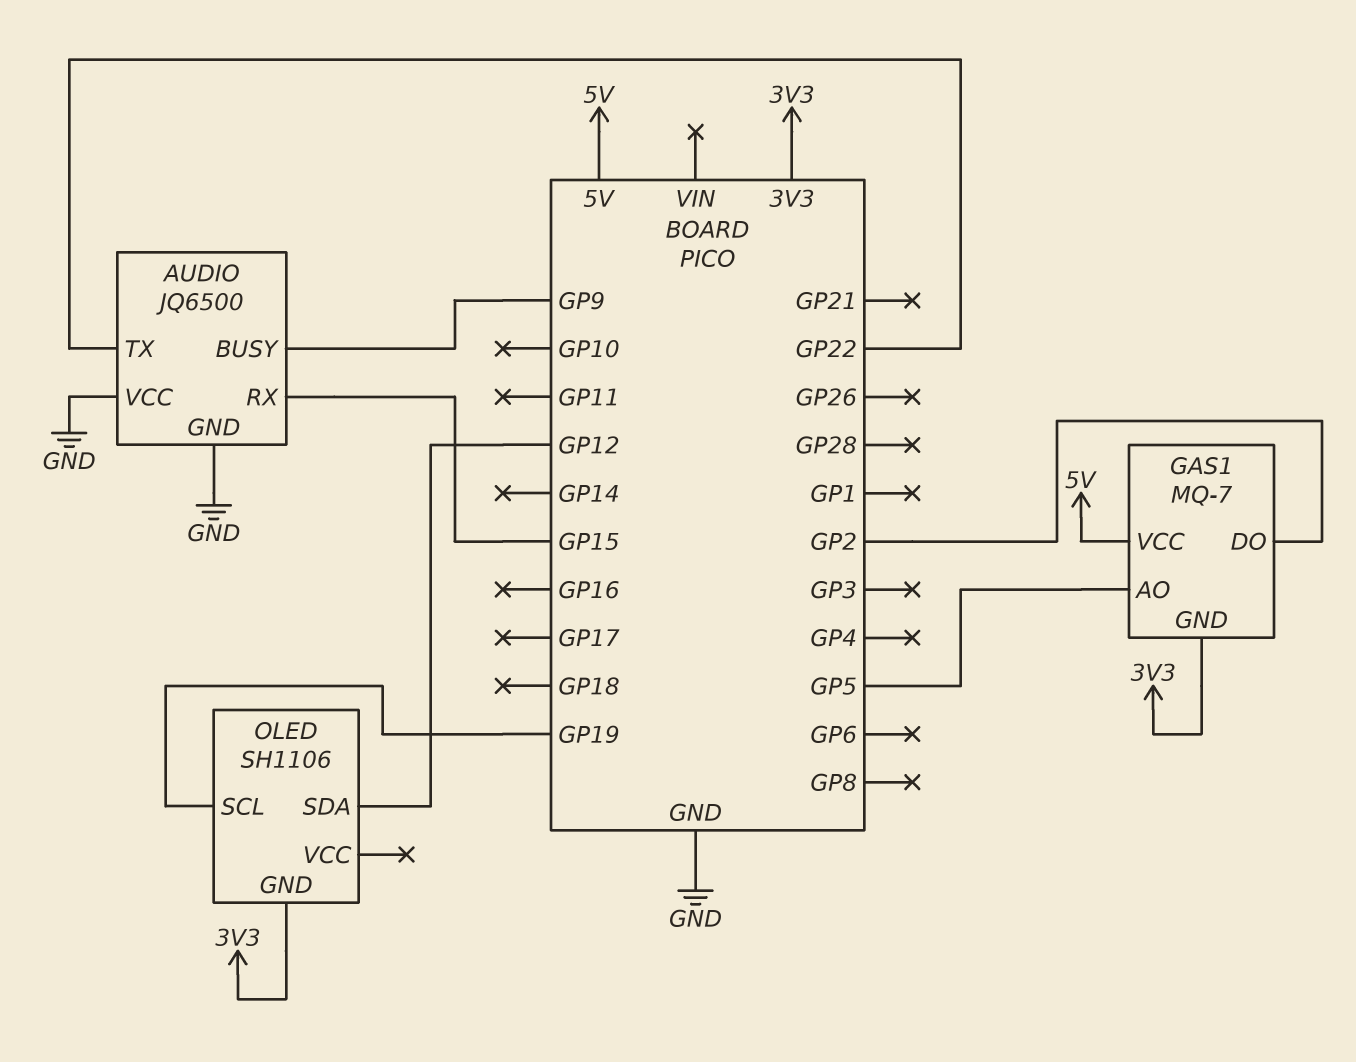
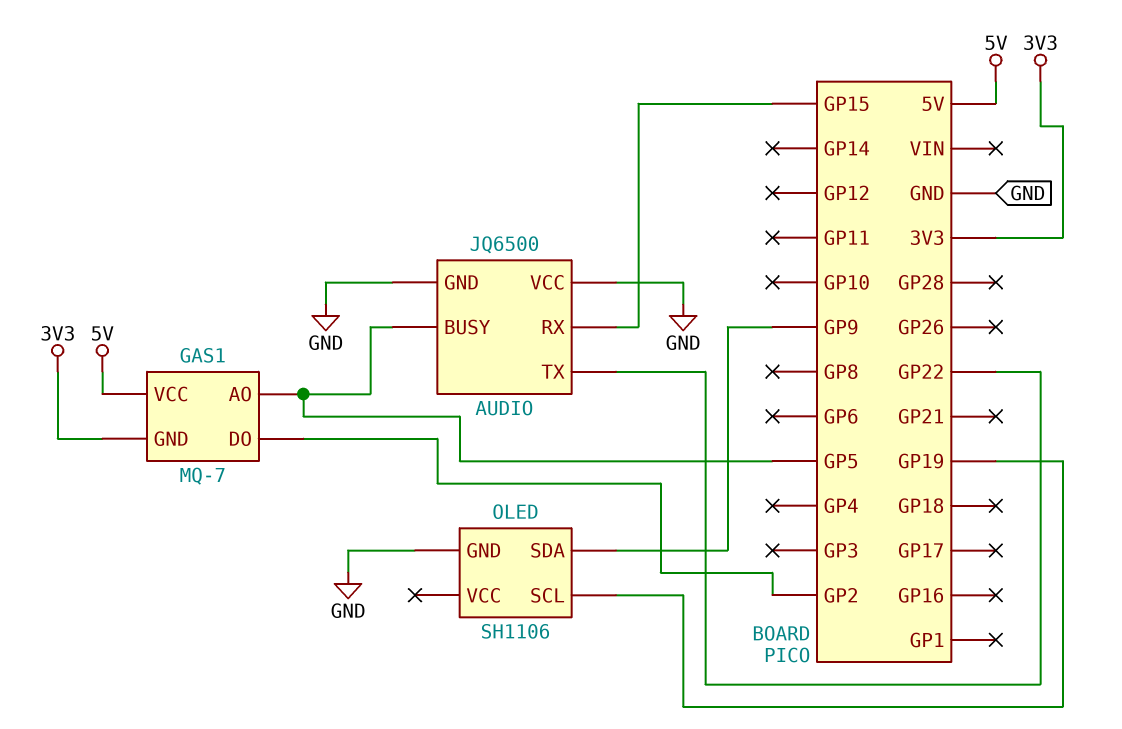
AUDIO pin BUSY: GP9 -> GP5
OLED pin GND: 3V3 -> GND
OLED pin SDA: GP12 -> GP9

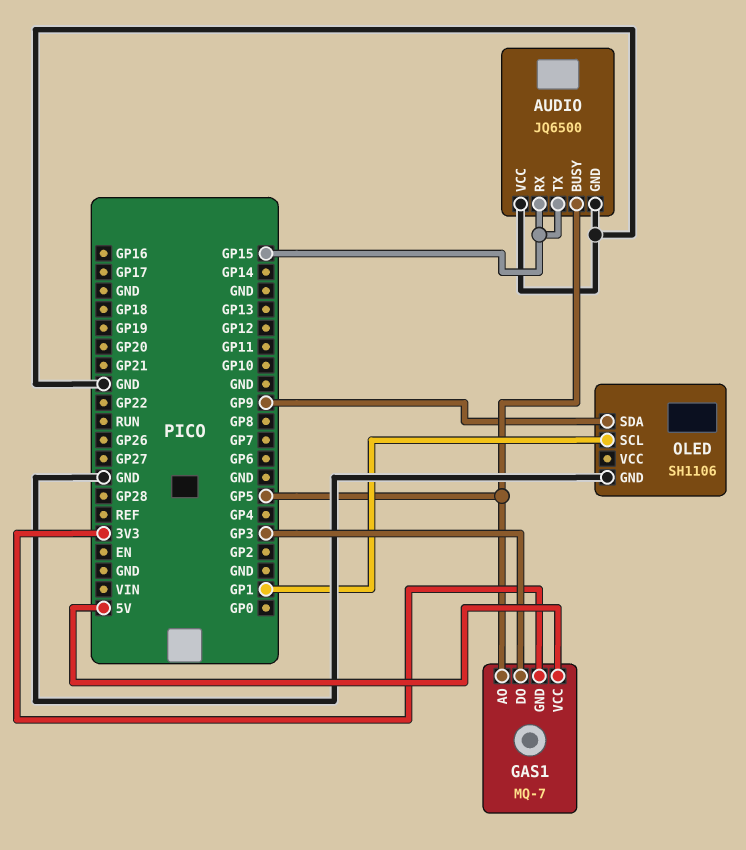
AUDIO pin TX: GP22 -> GP15
GAS1 pin DO: GP2 -> GP3
OLED pin SCL: GP19 -> GP1

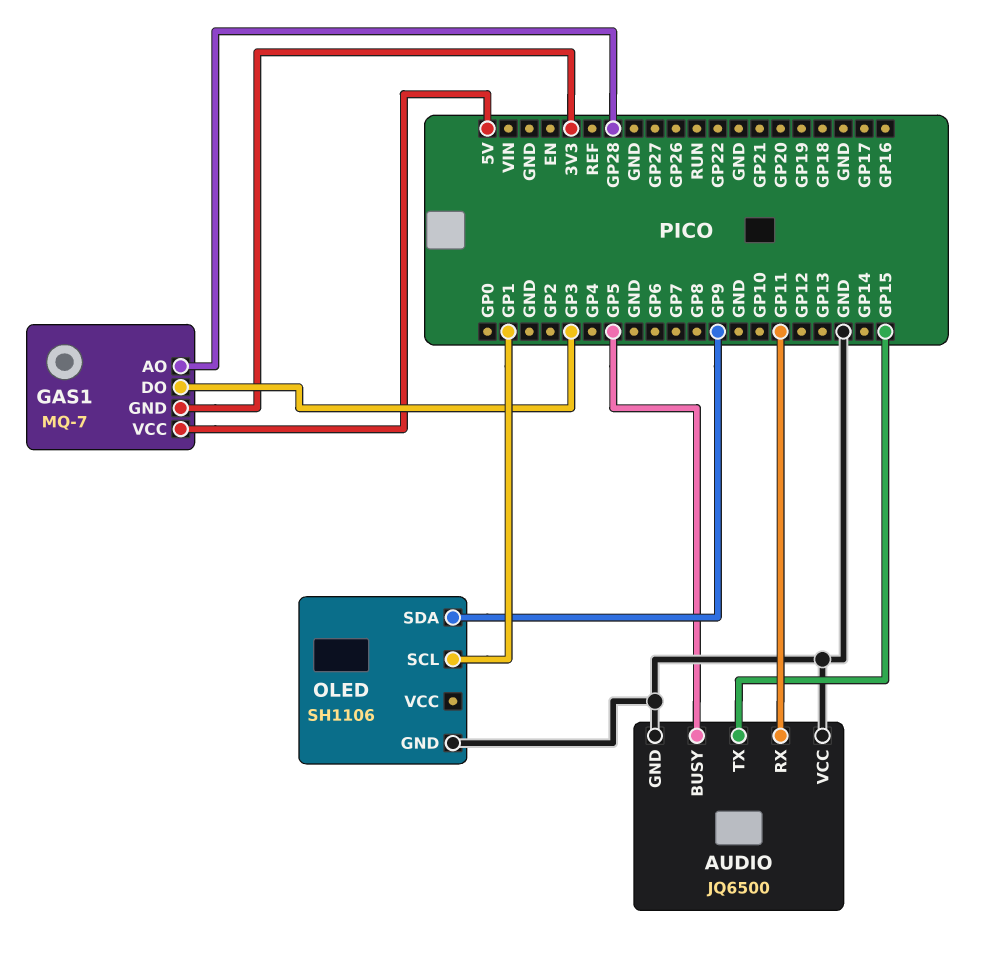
AUDIO pin RX: GP15 -> GP11
GAS1 pin AO: GP5 -> GP28

